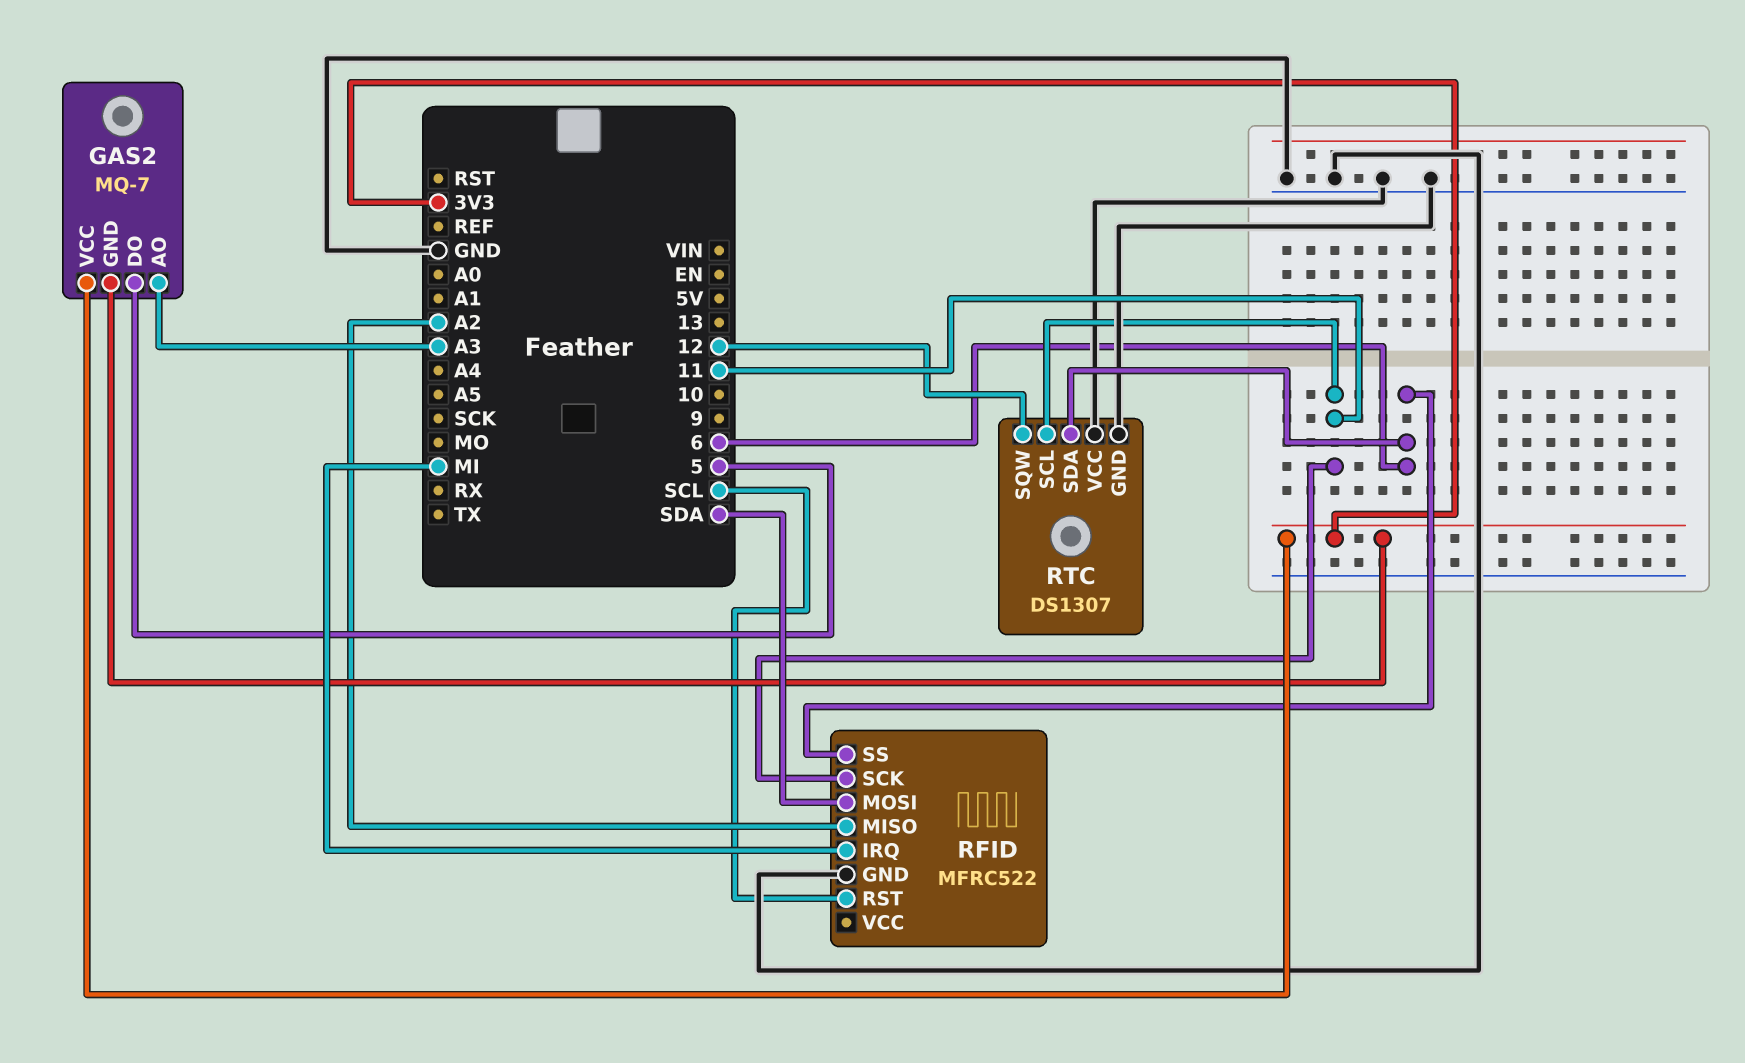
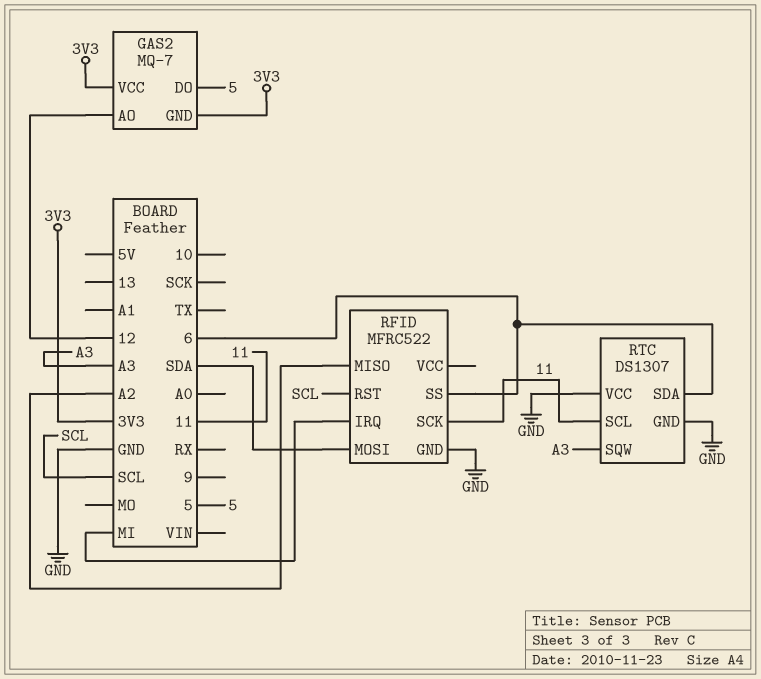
GAS2 pin AO: A3 -> 12
RTC pin SQW: 12 -> A3

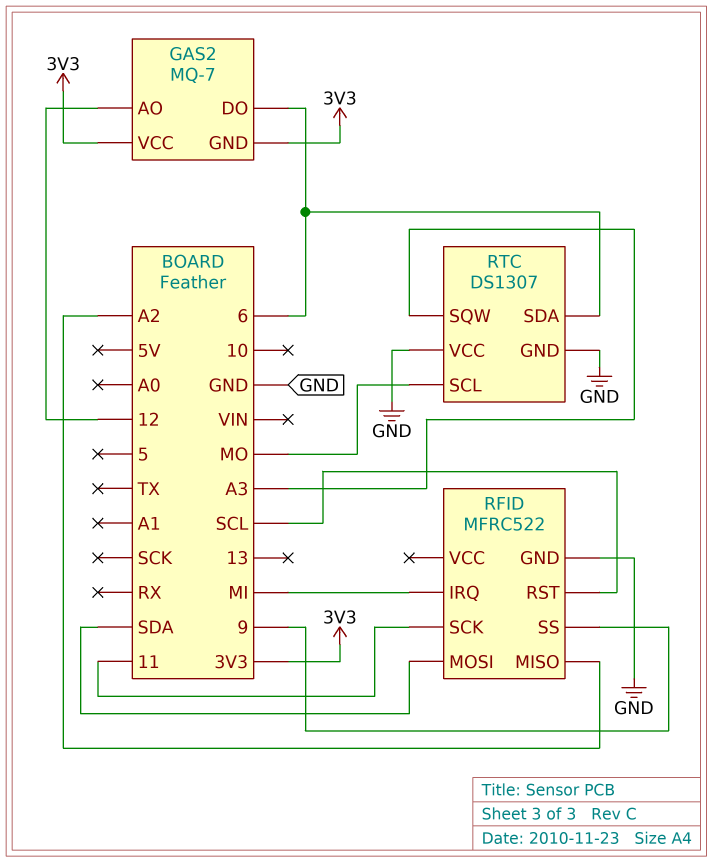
GAS2 pin DO: 5 -> 6
RFID pin SS: 6 -> 9
RTC pin SCL: 11 -> MO

